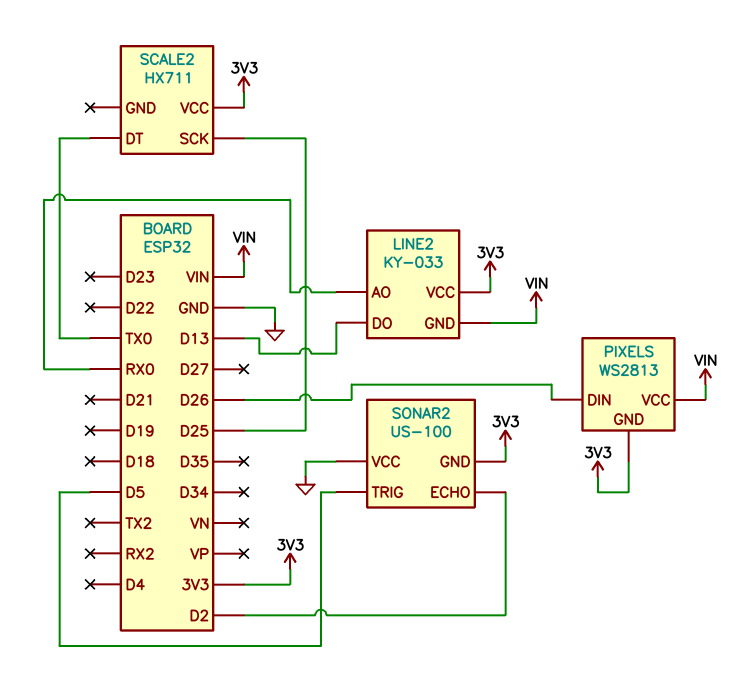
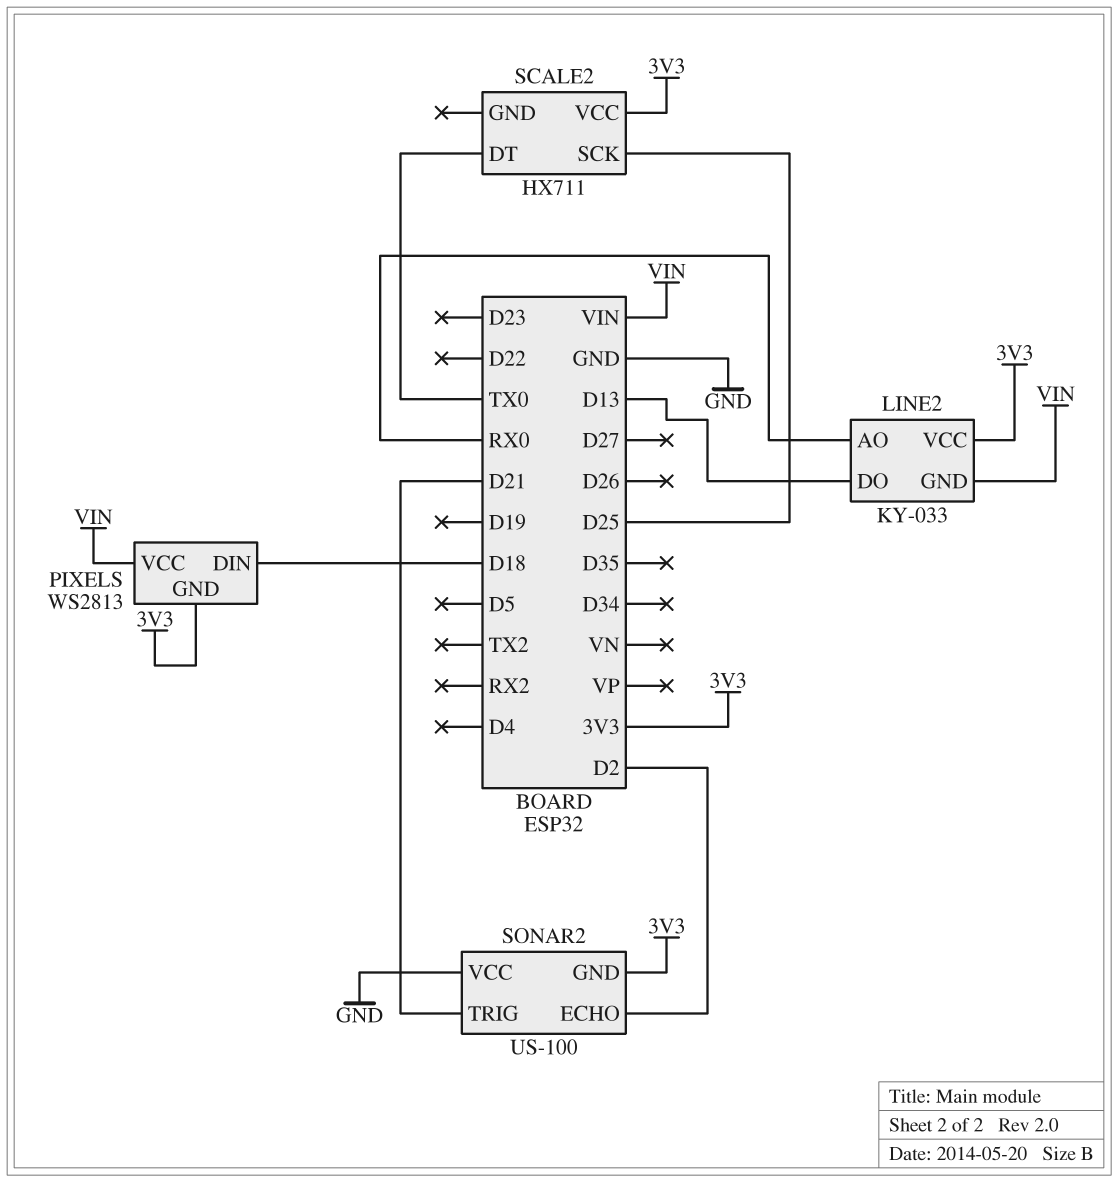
PIXELS pin DIN: D26 -> D18
SONAR2 pin TRIG: D5 -> D21

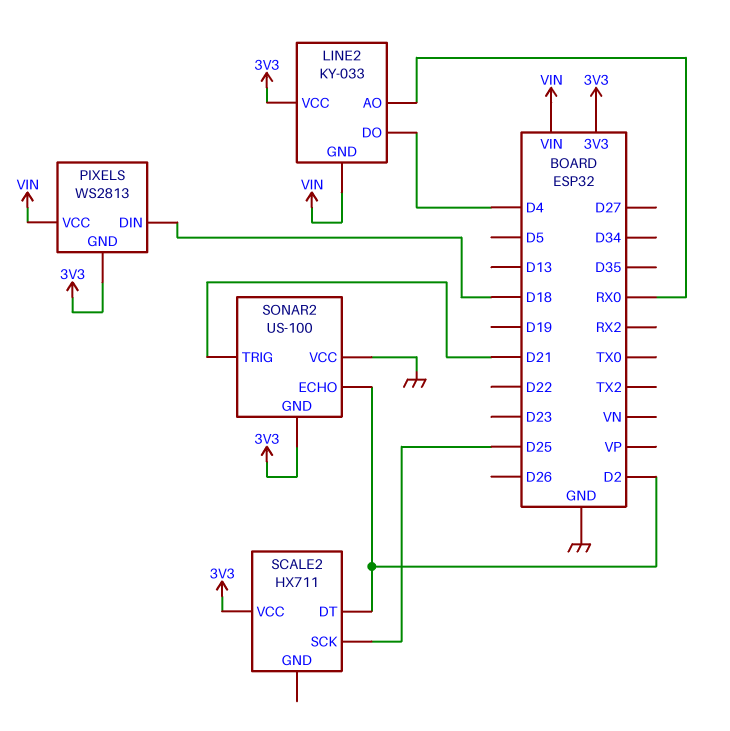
LINE2 pin DO: D13 -> D4
SCALE2 pin DT: TX0 -> D2

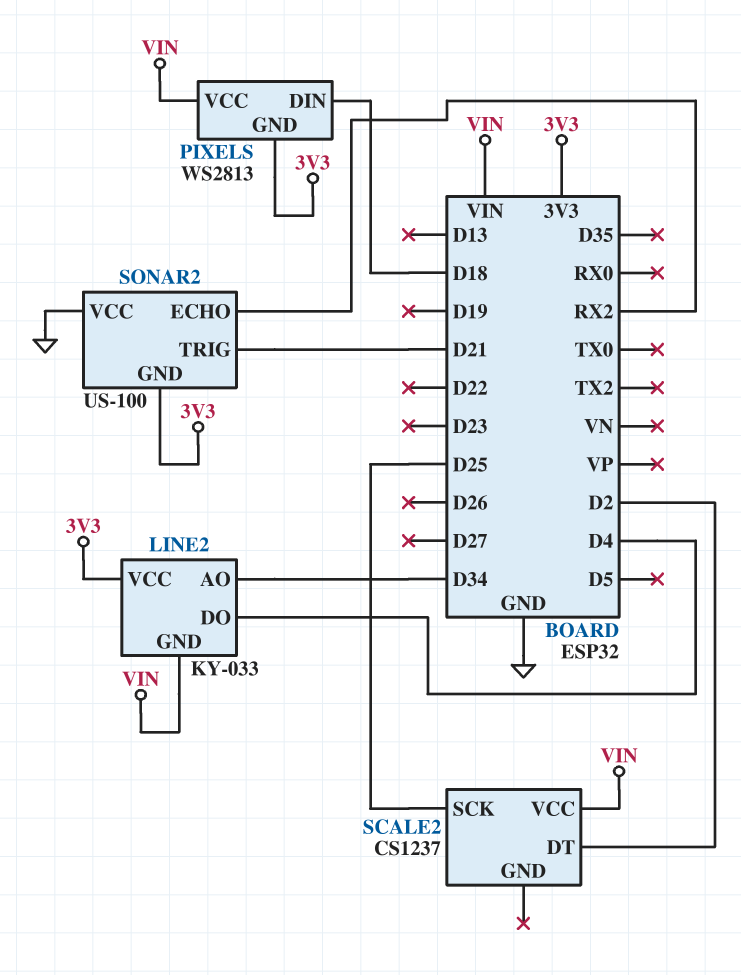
LINE2 pin AO: RX0 -> D34
SCALE2: HX711 -> CS1237
SCALE2 pin VCC: 3V3 -> VIN
SONAR2 pin ECHO: D2 -> RX2

